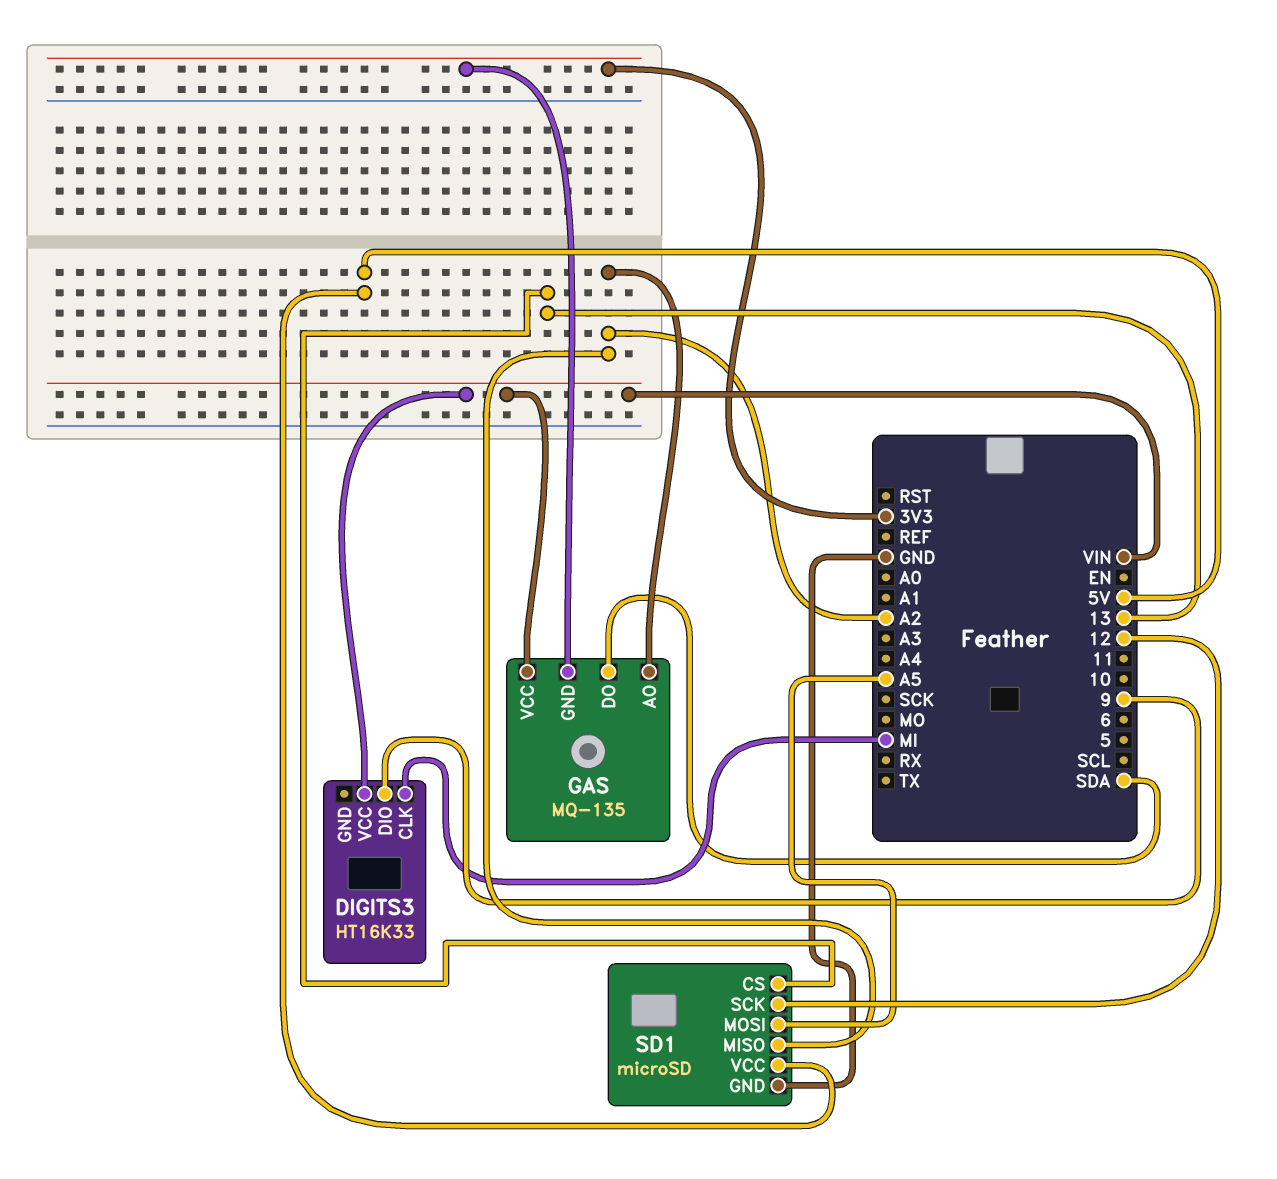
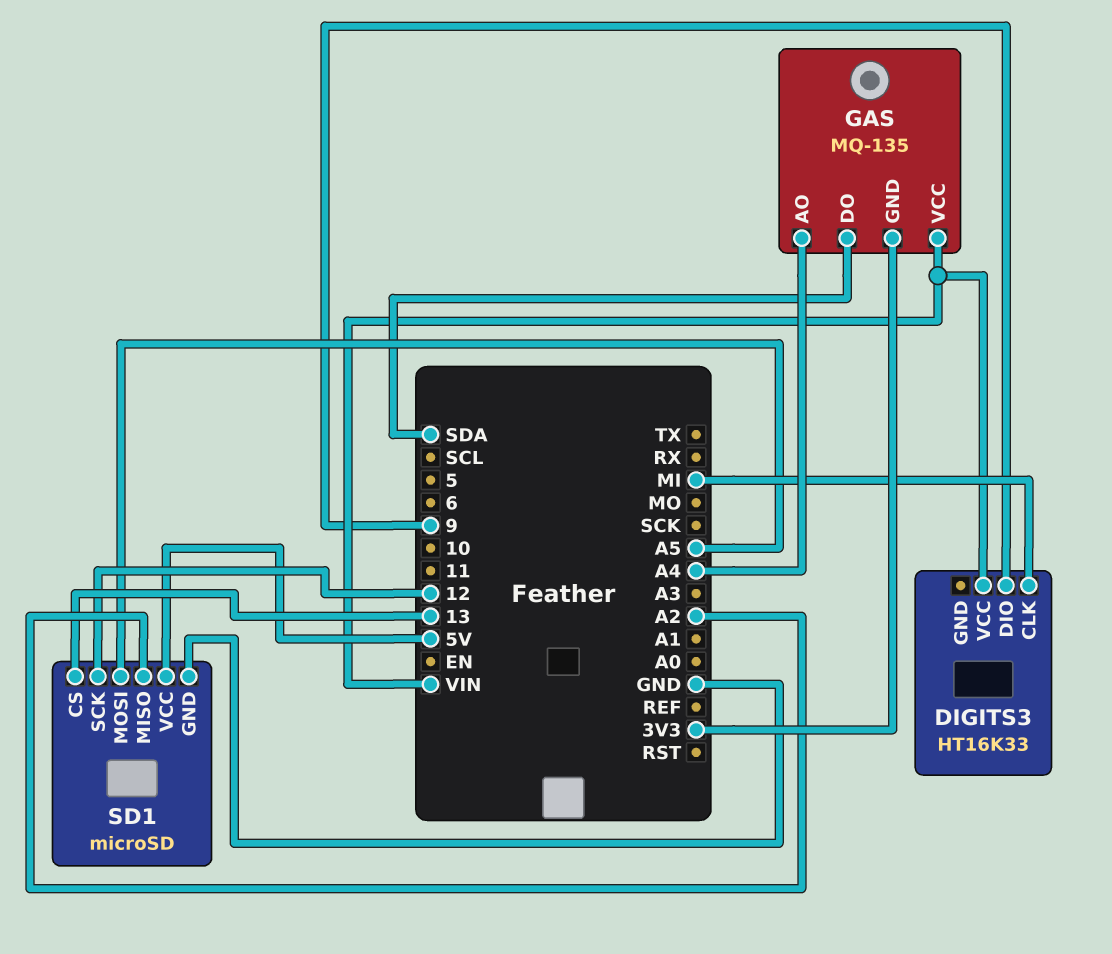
GAS pin AO: A2 -> A4

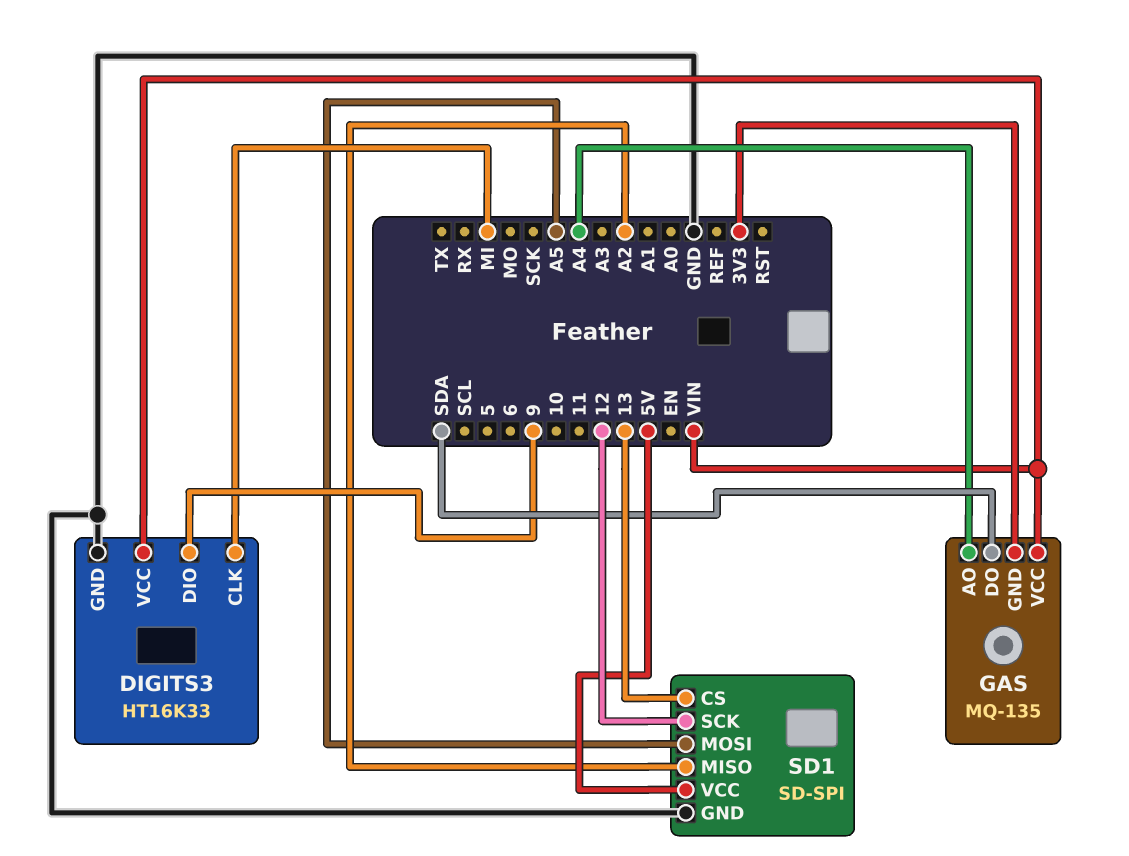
DIGITS3 pin GND: none -> GND
SD1: microSD -> SD-SPI

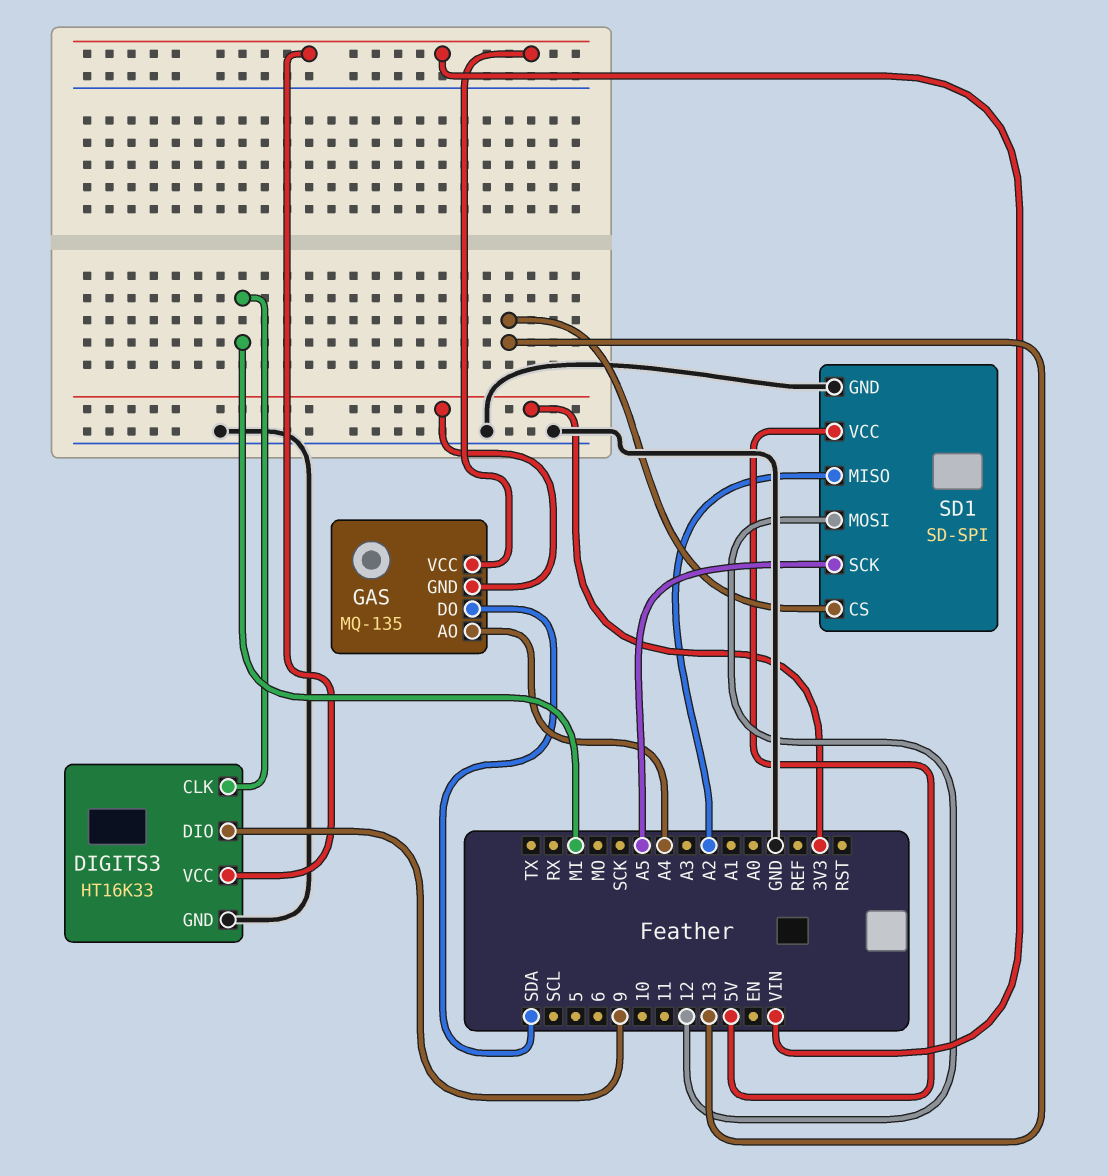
SD1 pin MOSI: A5 -> 12
SD1 pin SCK: 12 -> A5

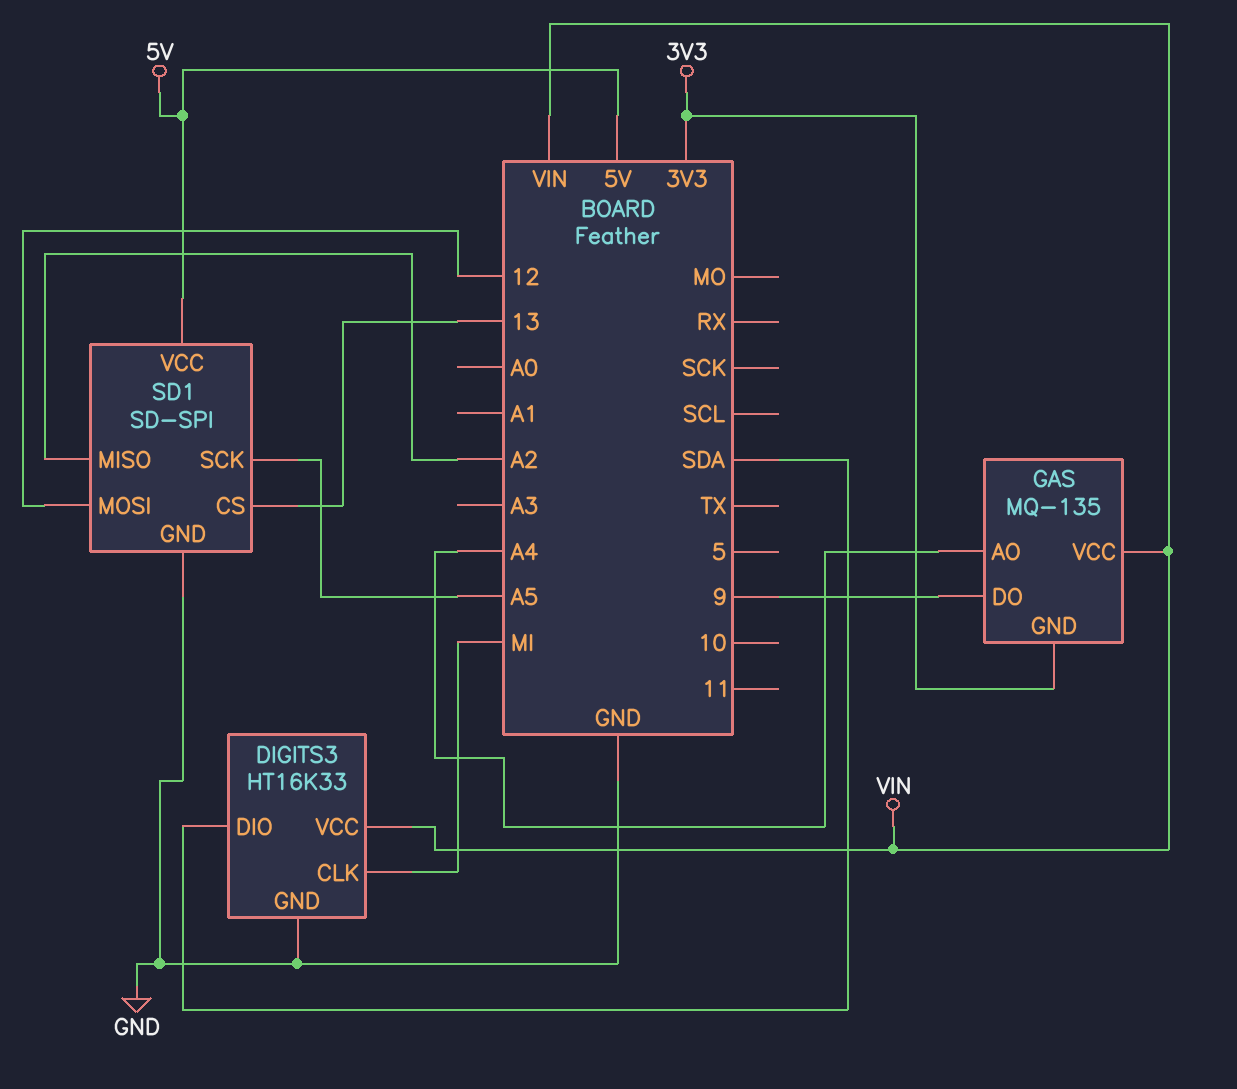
DIGITS3 pin DIO: 9 -> SDA
GAS pin DO: SDA -> 9

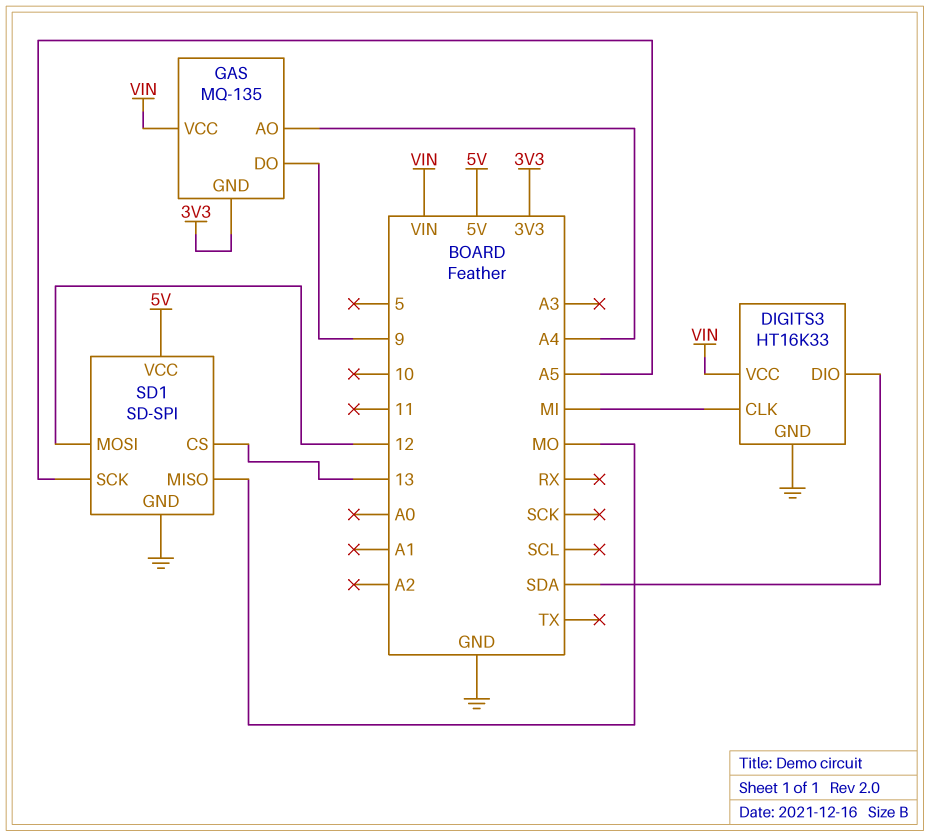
SD1 pin MISO: A2 -> MO

